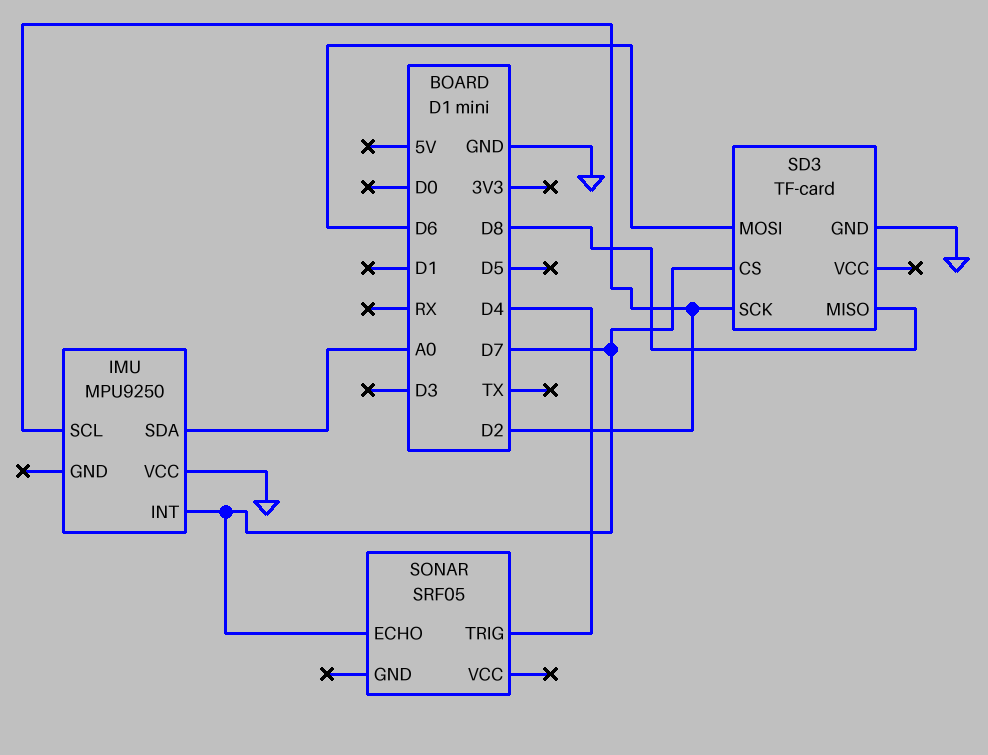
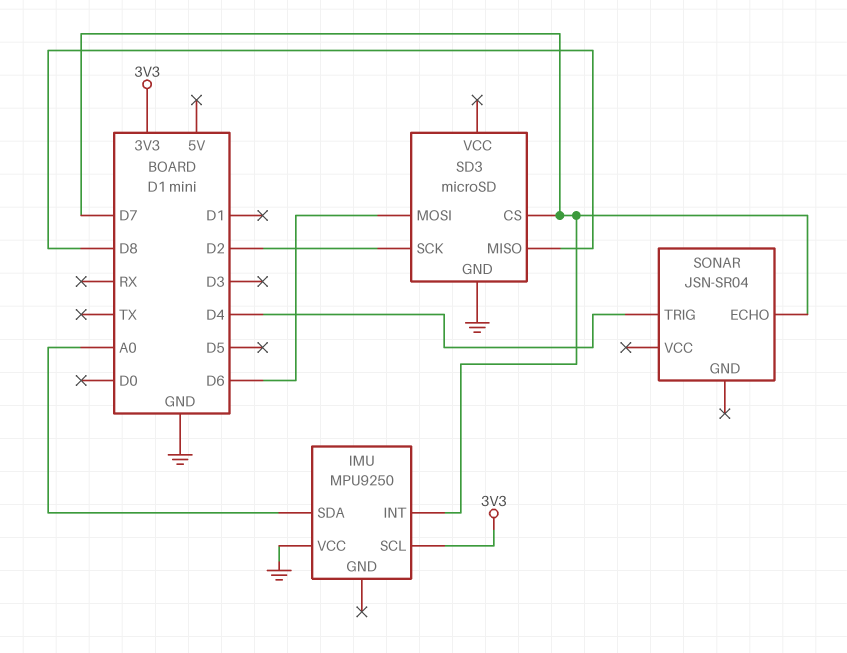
IMU pin SCL: D2 -> 3V3
SD3: TF-card -> microSD
SONAR: SRF05 -> JSN-SR04

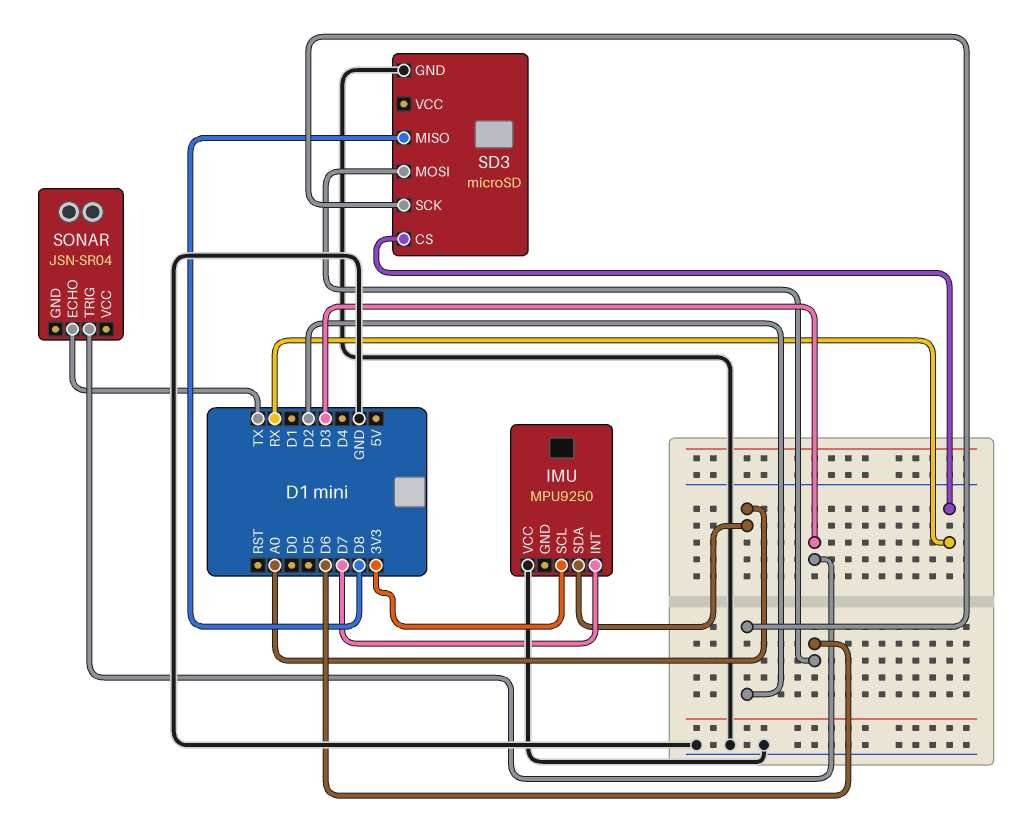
SD3 pin CS: D7 -> RX
SONAR pin ECHO: D7 -> TX
SONAR pin TRIG: D4 -> D3

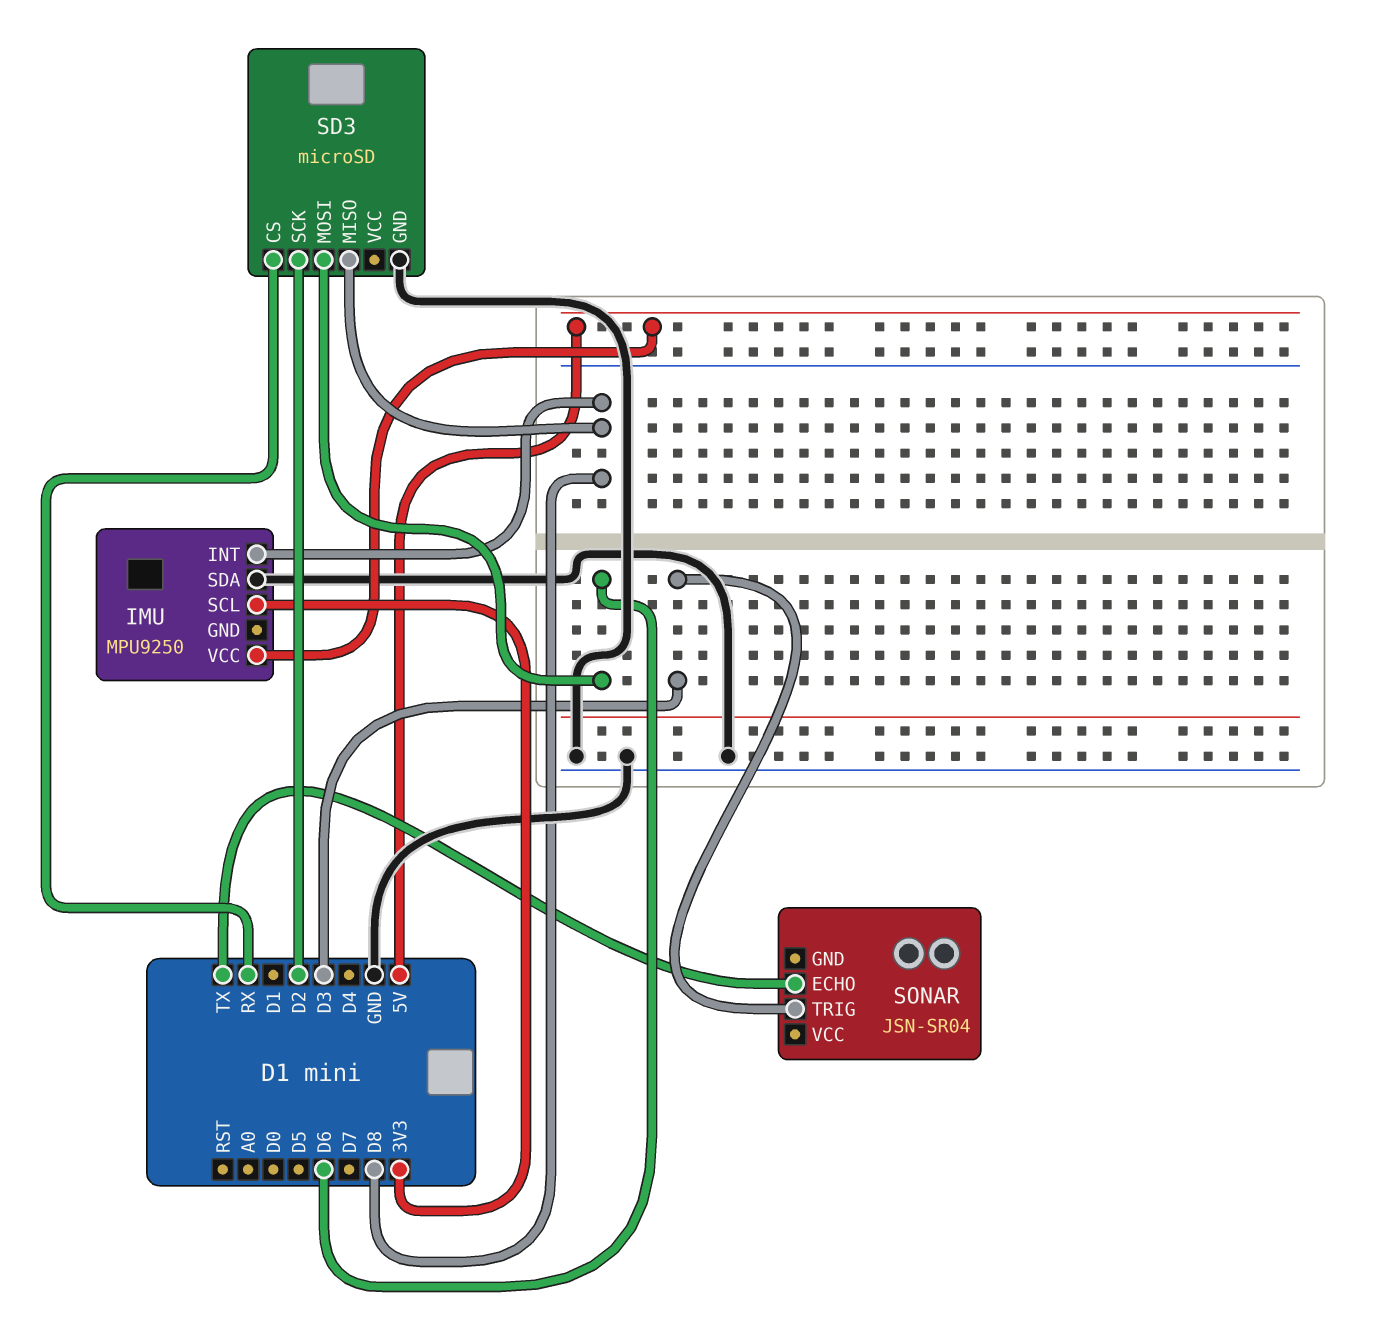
IMU pin INT: D7 -> D8
IMU pin SDA: A0 -> GND
IMU pin VCC: GND -> 5V

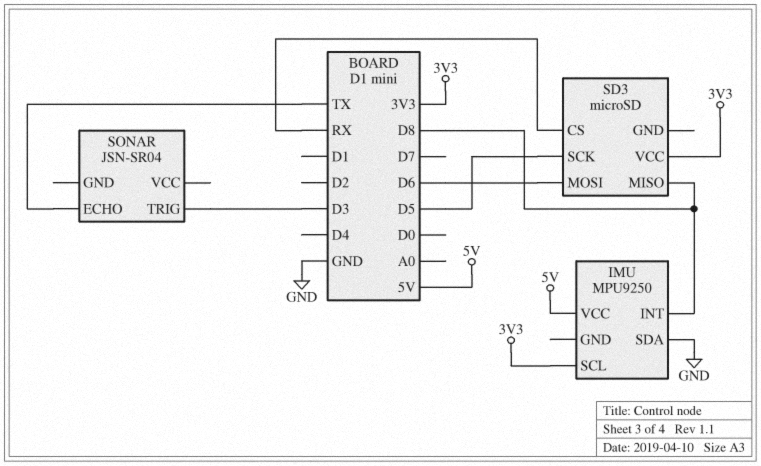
SD3 pin GND: GND -> none
SD3 pin SCK: D2 -> D5
SD3 pin VCC: none -> 3V3

